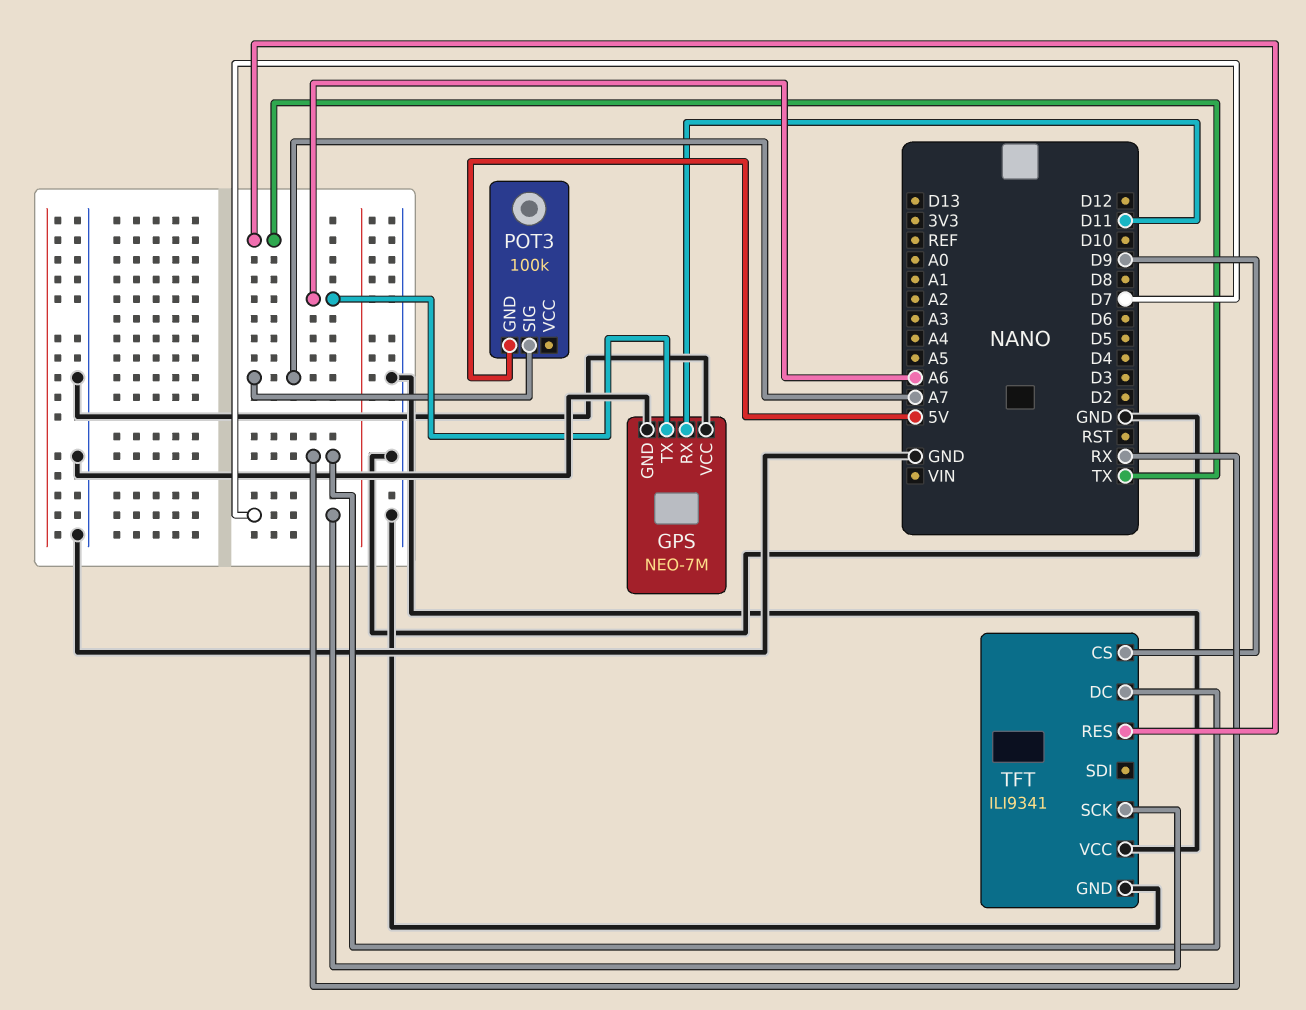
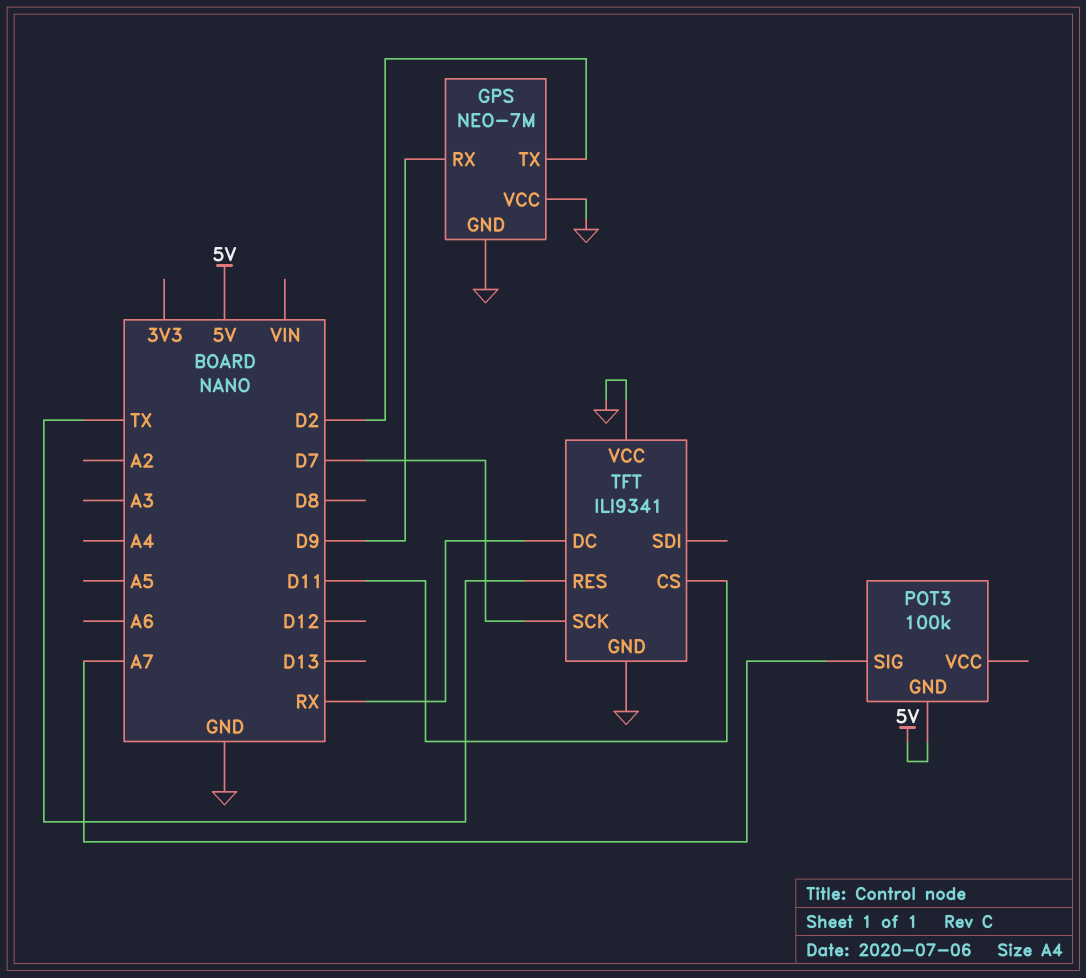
GPS pin RX: D11 -> D9
GPS pin TX: A6 -> D2
TFT pin CS: D9 -> D11

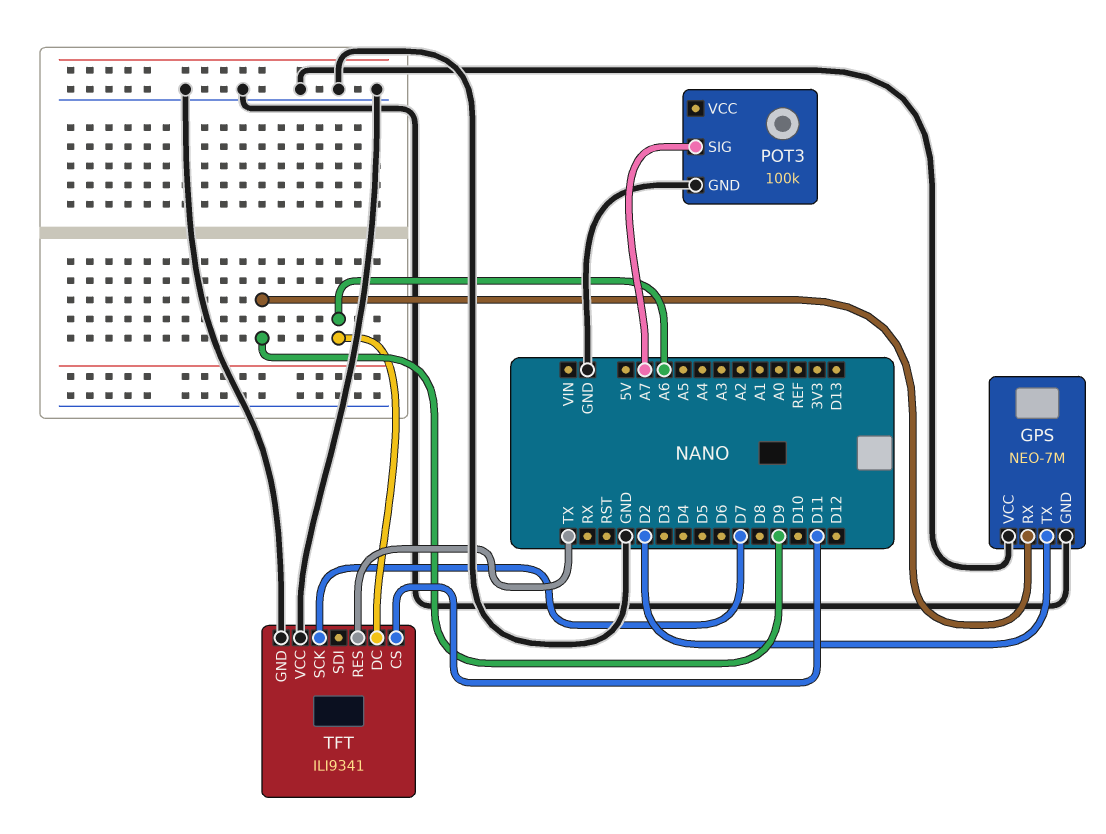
POT3 pin GND: 5V -> GND
TFT pin DC: RX -> A6

